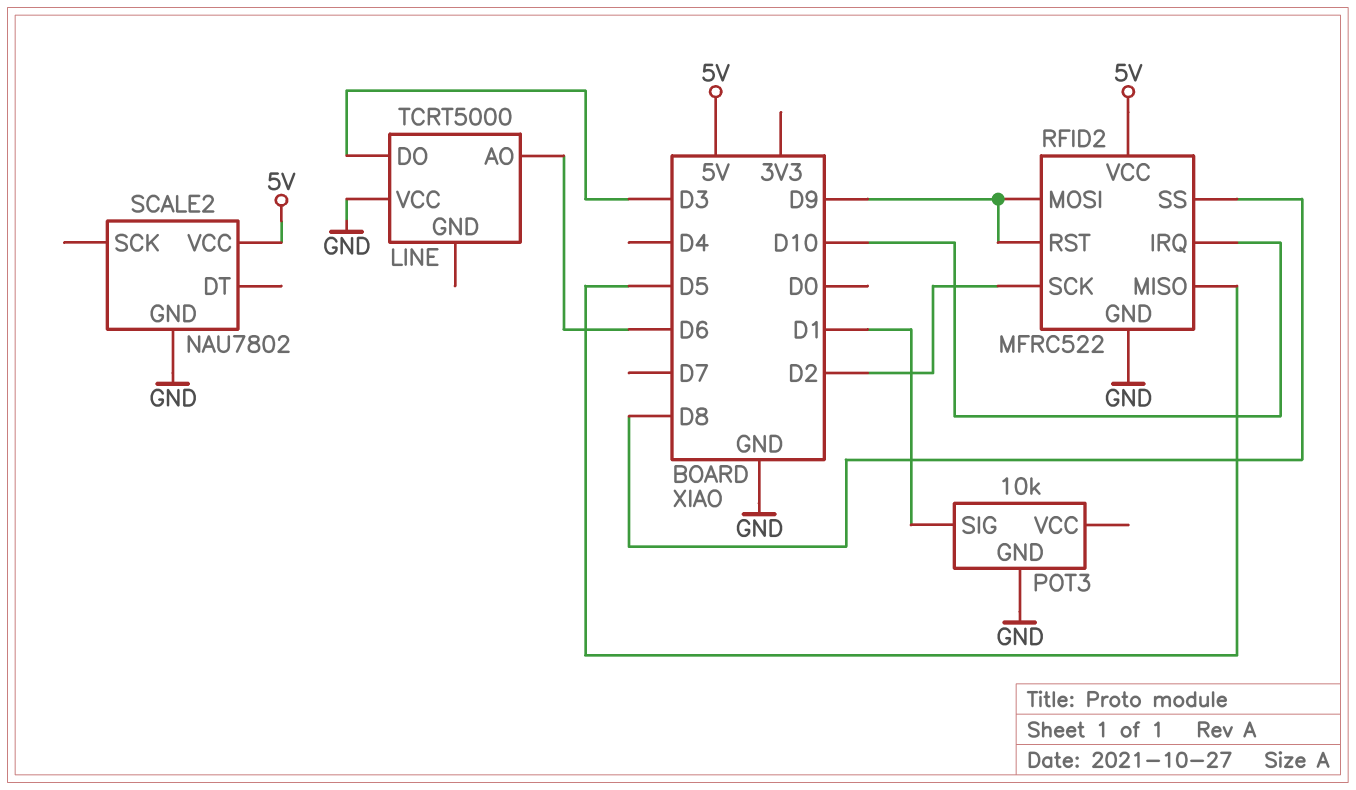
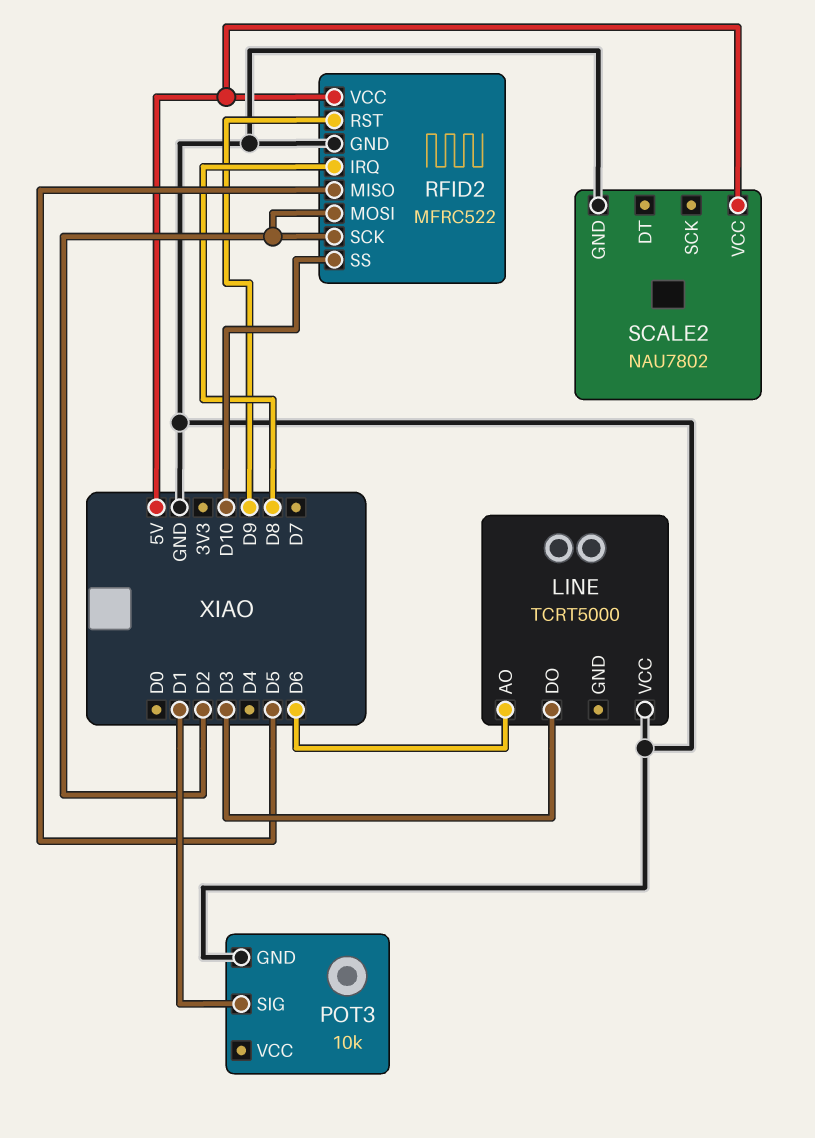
RFID2 pin IRQ: D10 -> D8
RFID2 pin MOSI: D9 -> D2
RFID2 pin SS: D8 -> D10

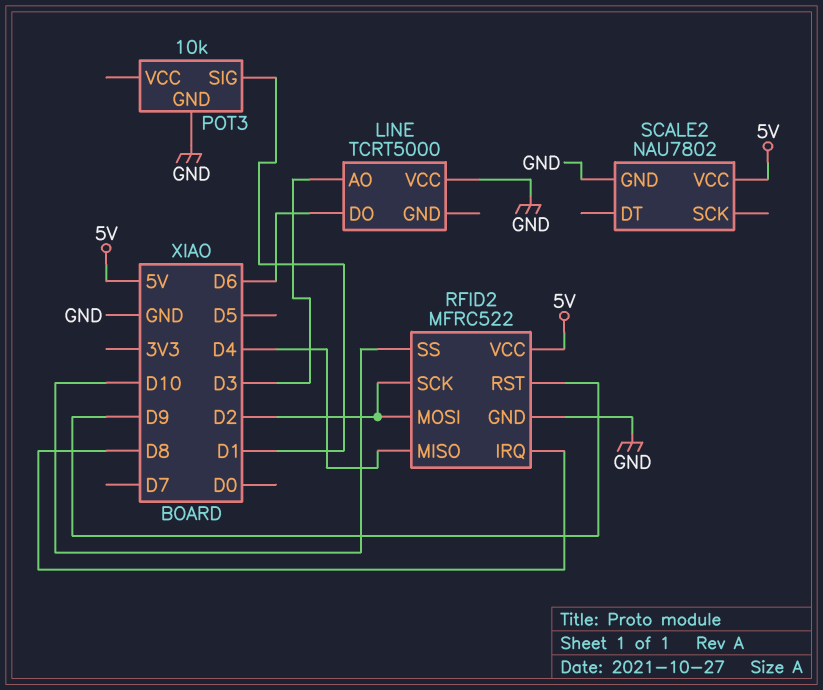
LINE pin AO: D6 -> D3
LINE pin DO: D3 -> D6
RFID2 pin MISO: D5 -> D4

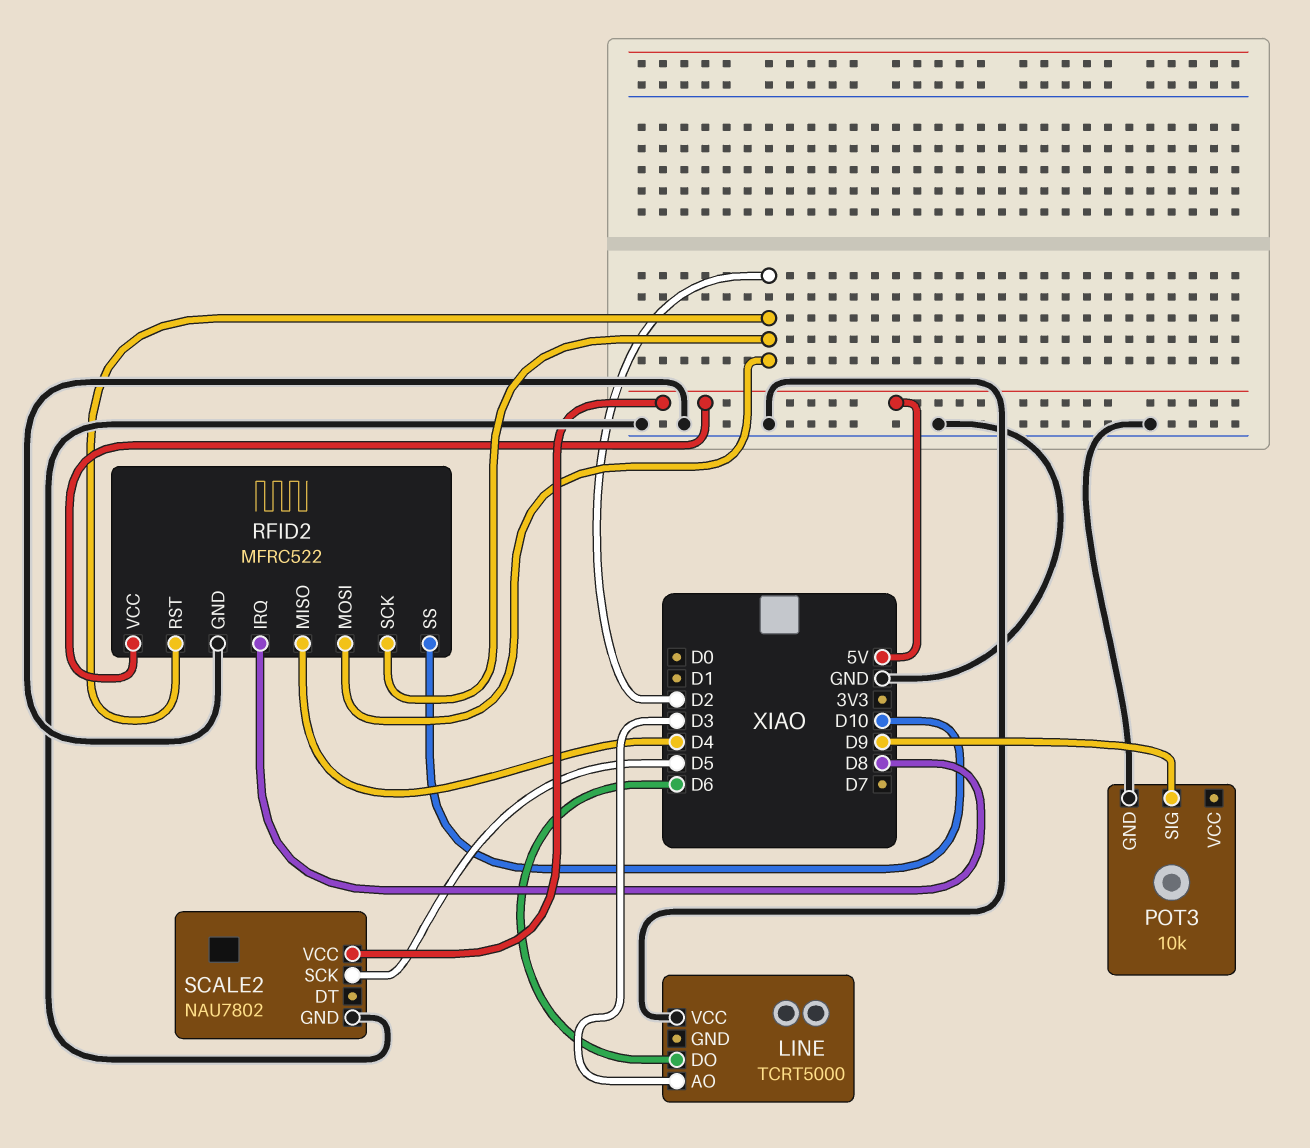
POT3 pin SIG: D1 -> D9
RFID2 pin RST: D9 -> D2
SCALE2 pin SCK: none -> D5

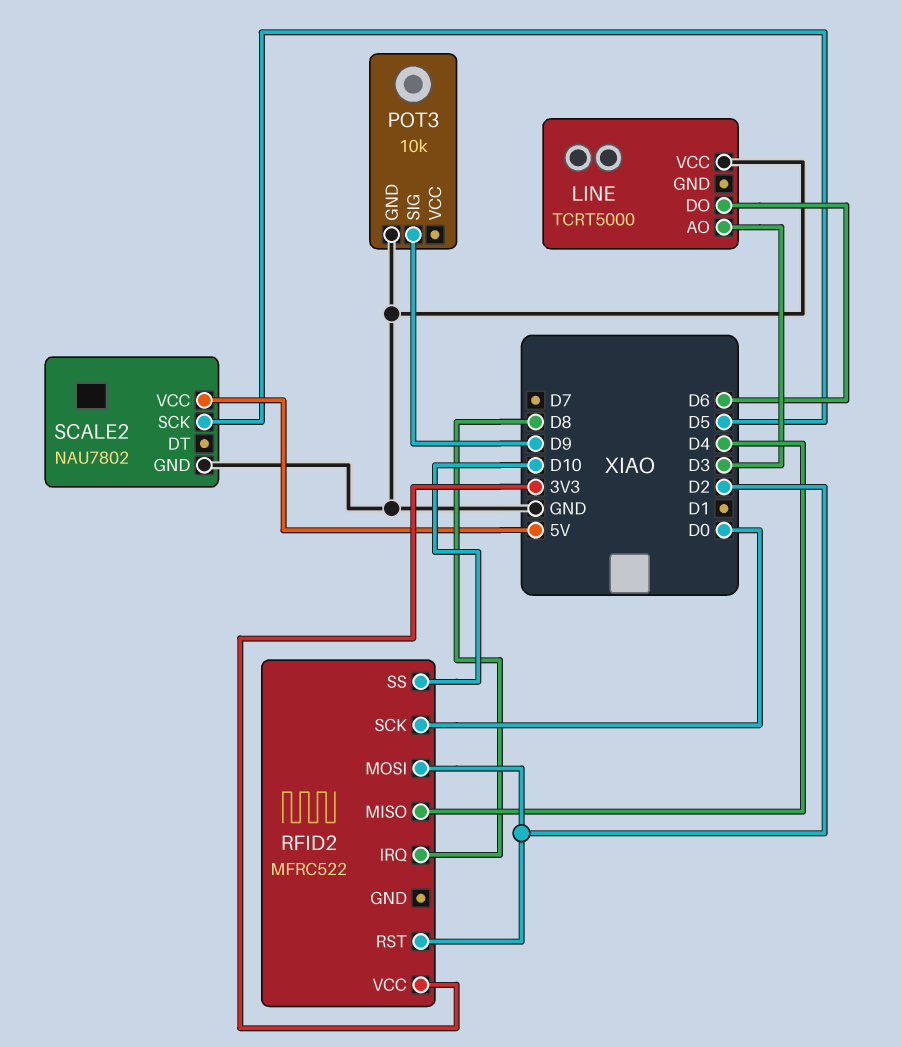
RFID2 pin GND: GND -> none
RFID2 pin SCK: D2 -> D0
RFID2 pin VCC: 5V -> 3V3

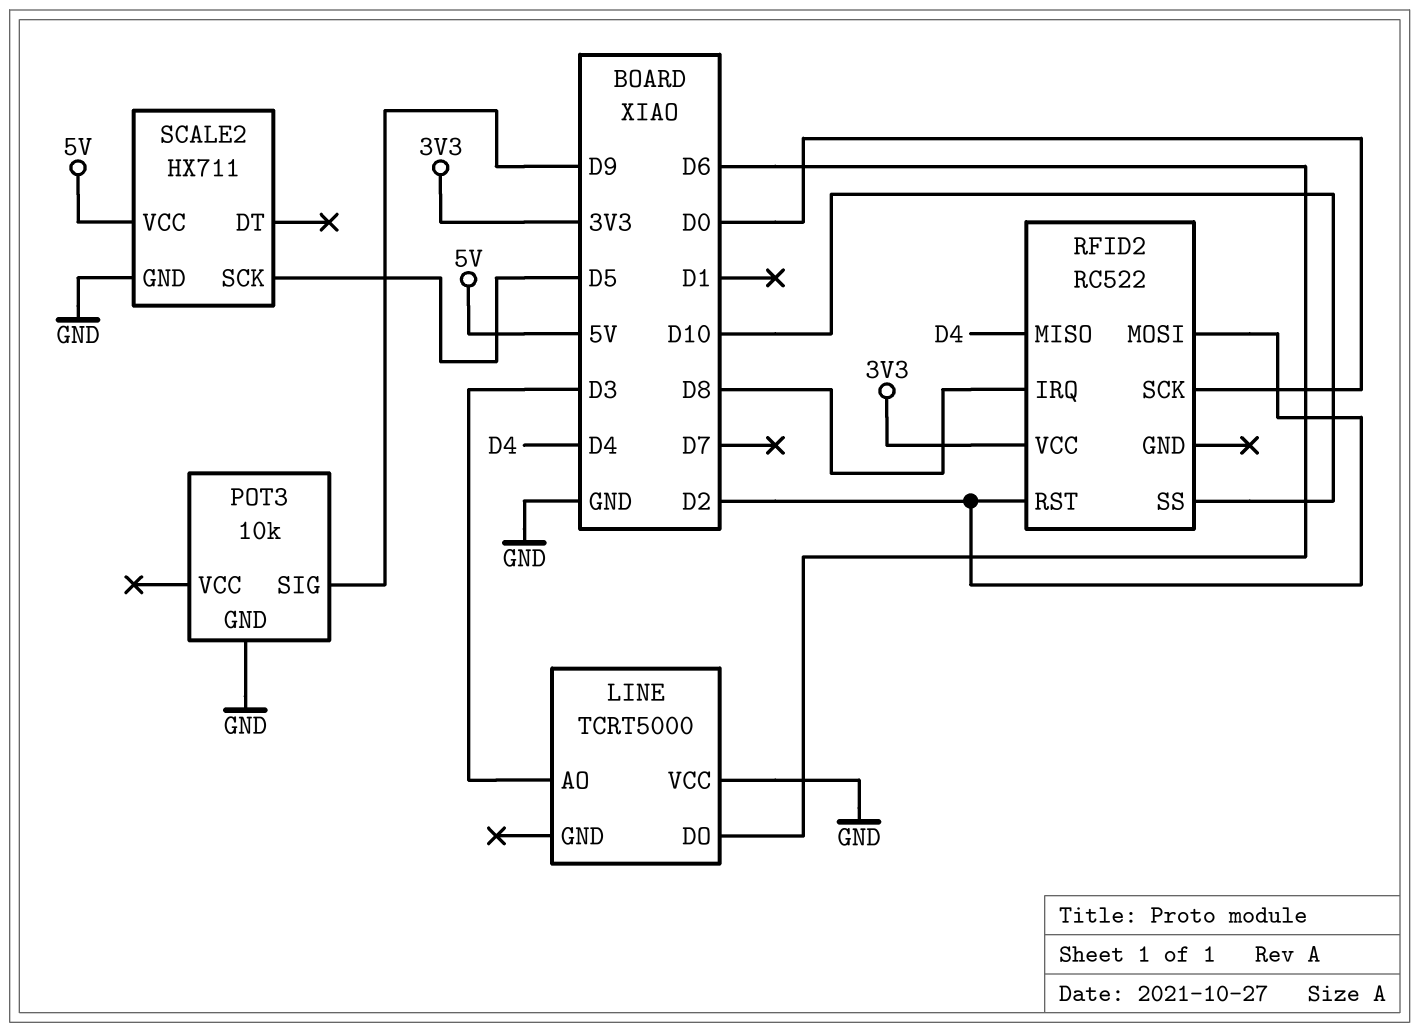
RFID2: MFRC522 -> RC522
SCALE2: NAU7802 -> HX711

